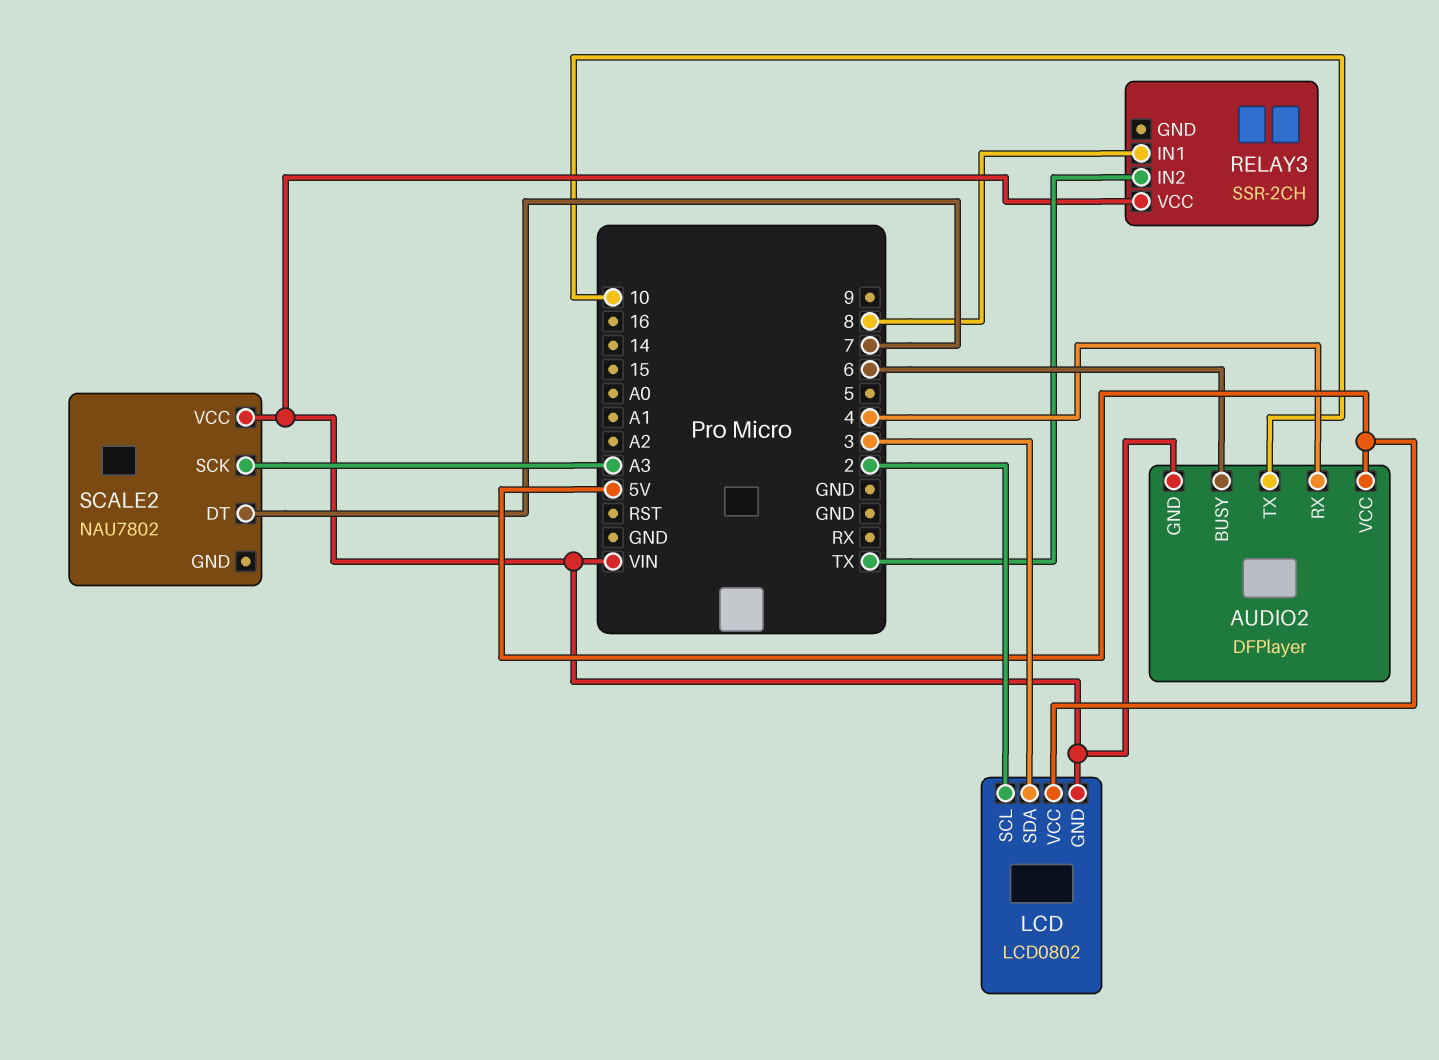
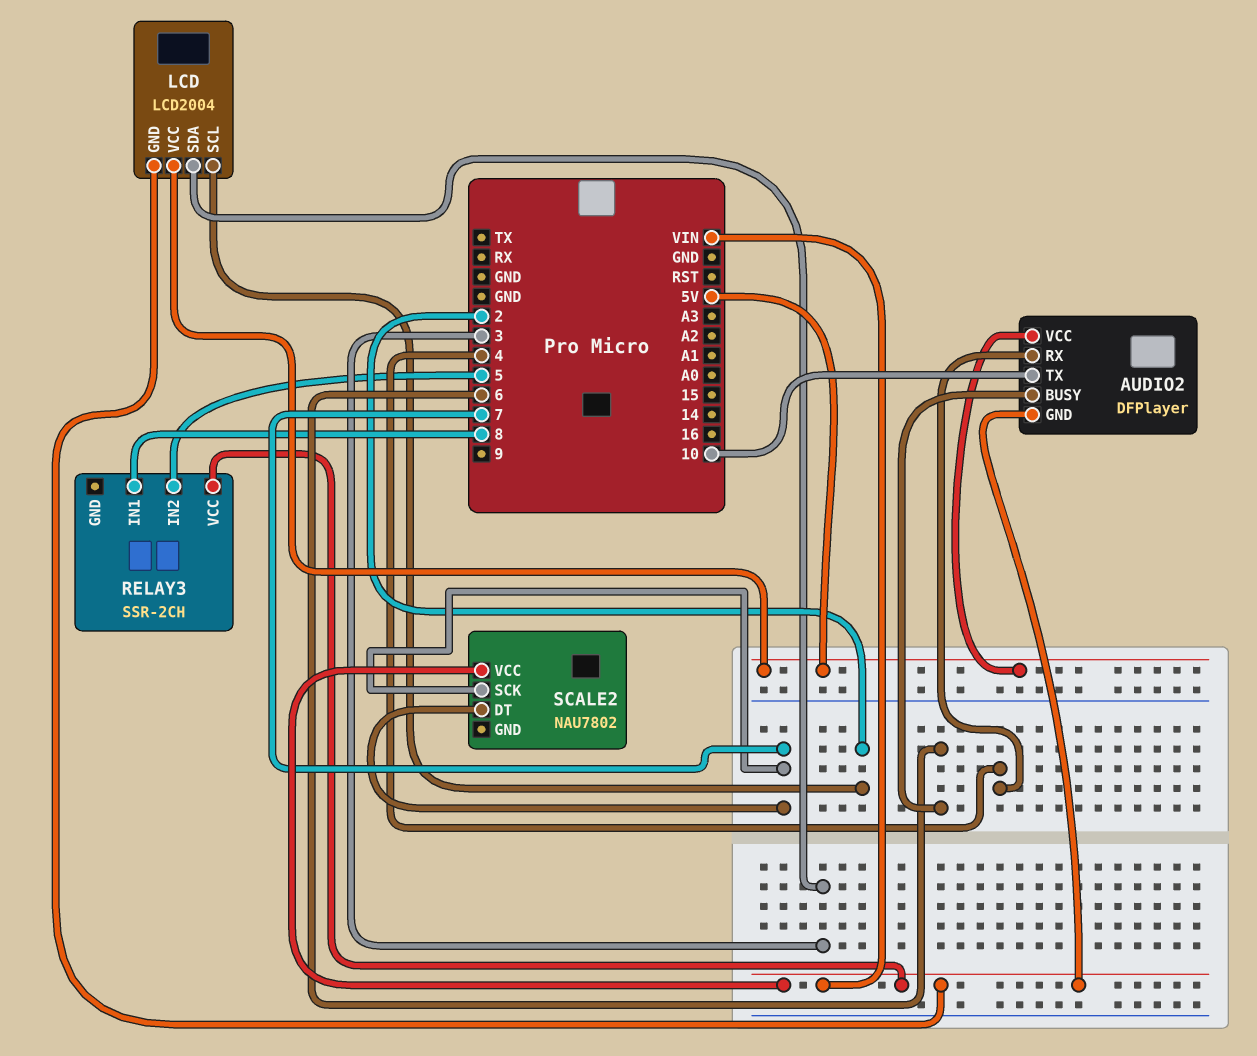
LCD: LCD0802 -> LCD2004
RELAY3 pin IN2: TX -> 5
SCALE2 pin SCK: A3 -> 7

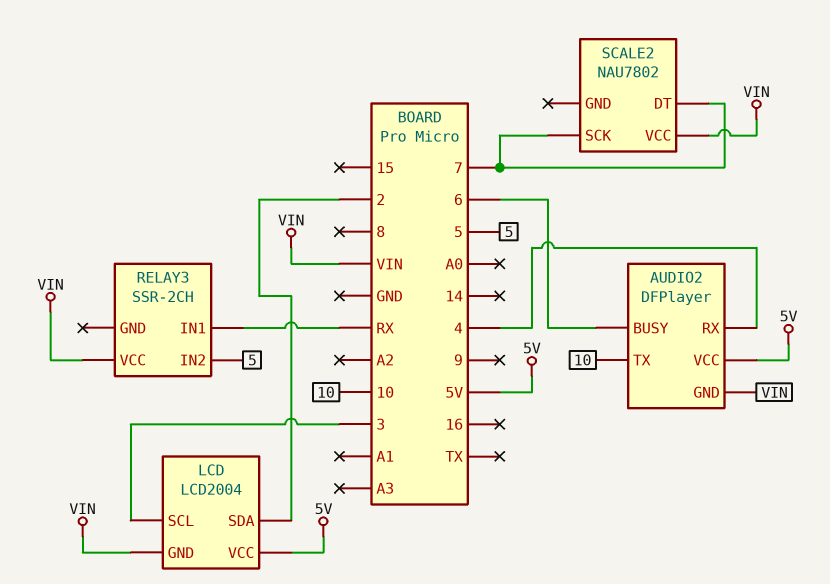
LCD pin SCL: 2 -> 3
LCD pin SDA: 3 -> 2
RELAY3 pin IN1: 8 -> RX

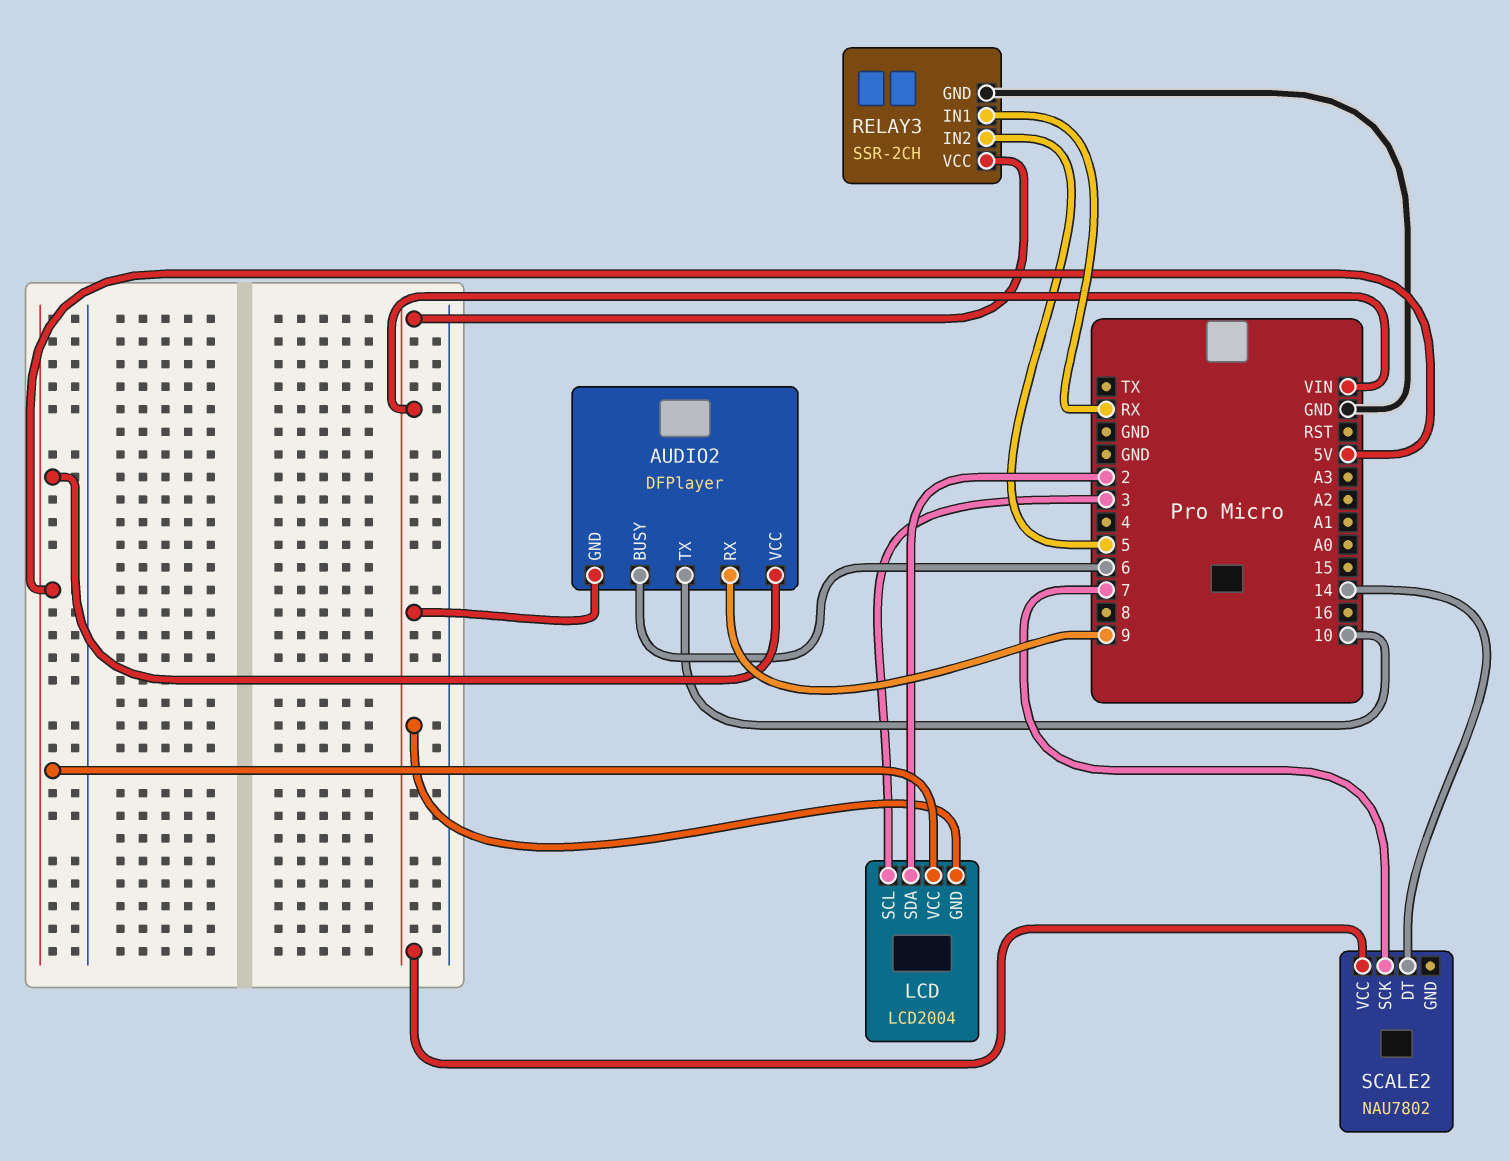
AUDIO2 pin RX: 4 -> 9
RELAY3 pin GND: none -> GND
SCALE2 pin DT: 7 -> 14

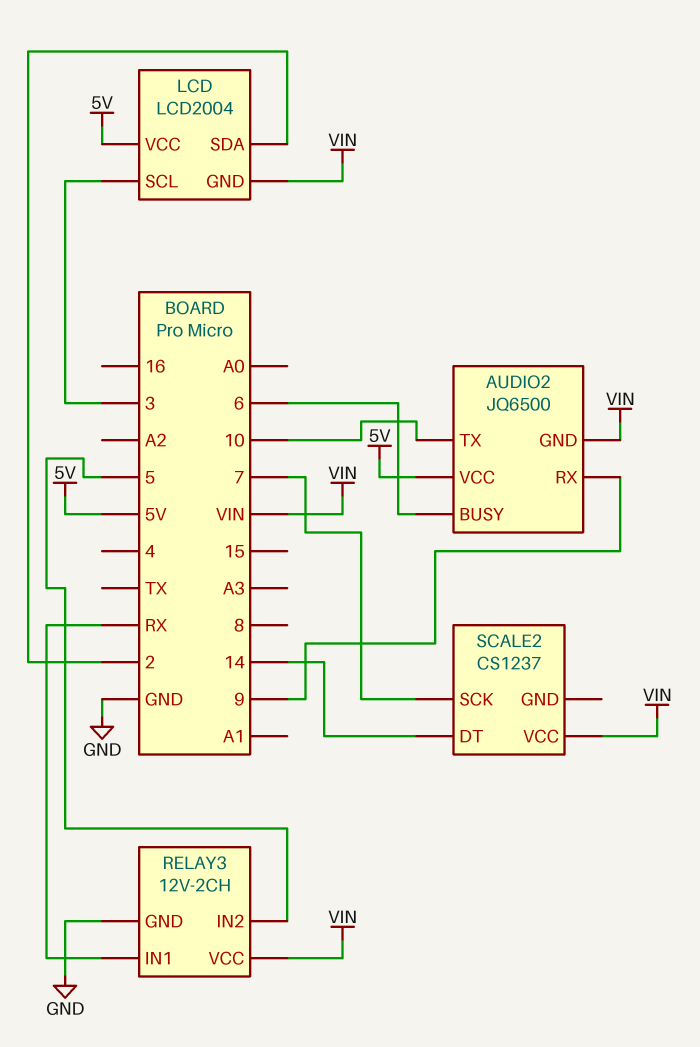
AUDIO2: DFPlayer -> JQ6500
RELAY3: SSR-2CH -> 12V-2CH
SCALE2: NAU7802 -> CS1237

